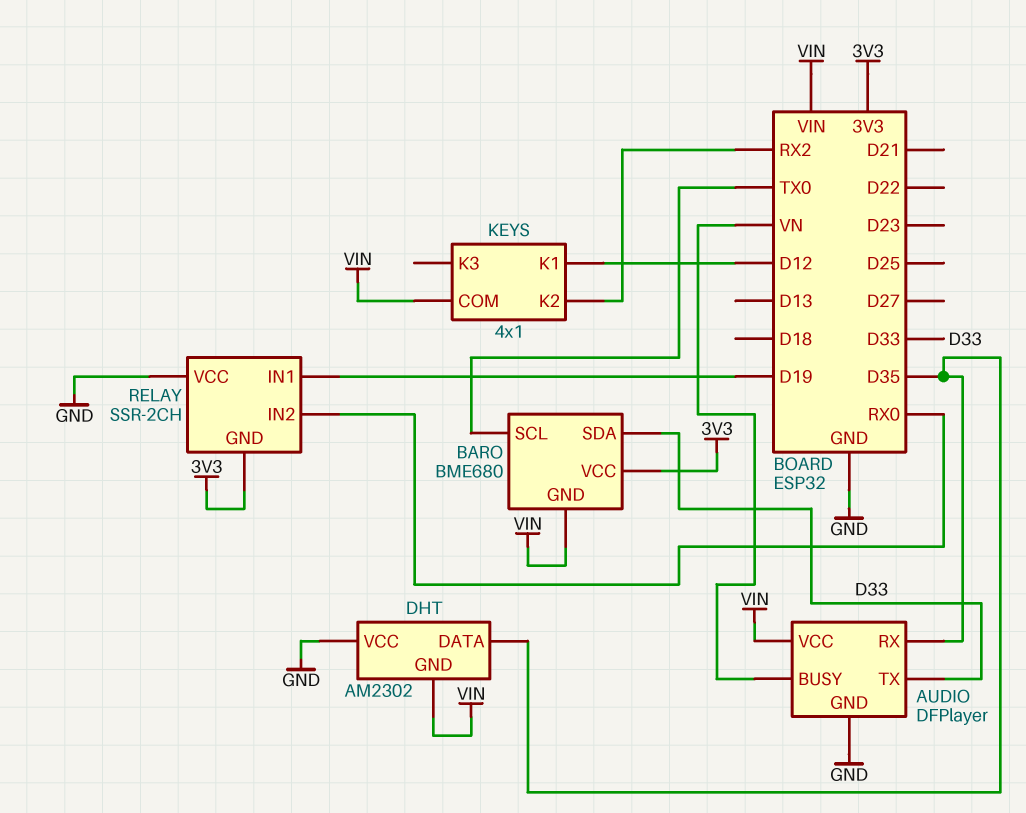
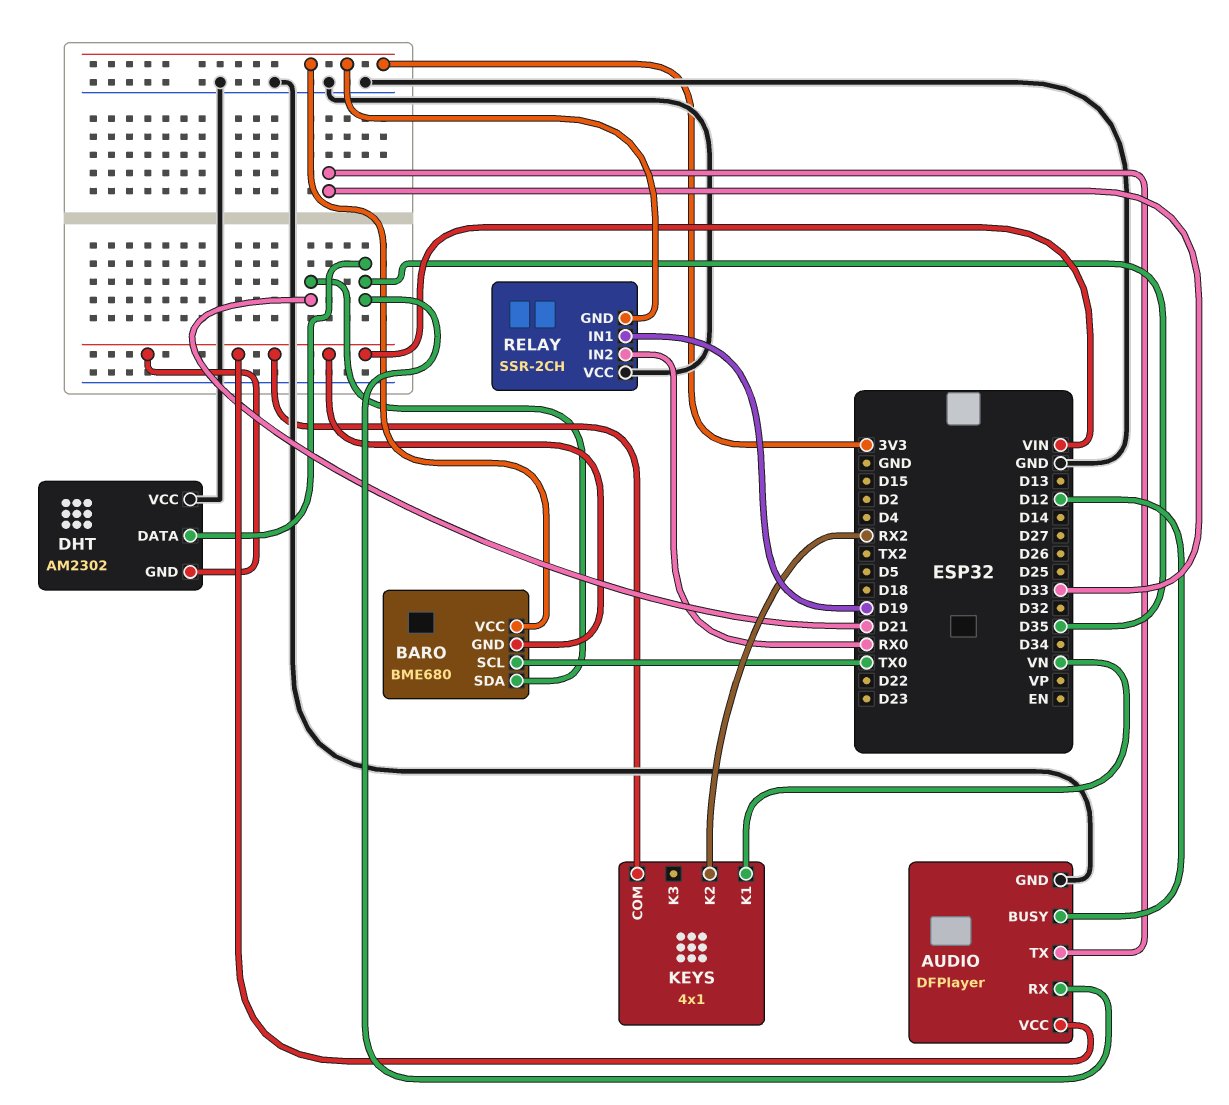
AUDIO pin BUSY: VN -> D12
BARO pin SDA: D33 -> D21
KEYS pin K1: D12 -> VN

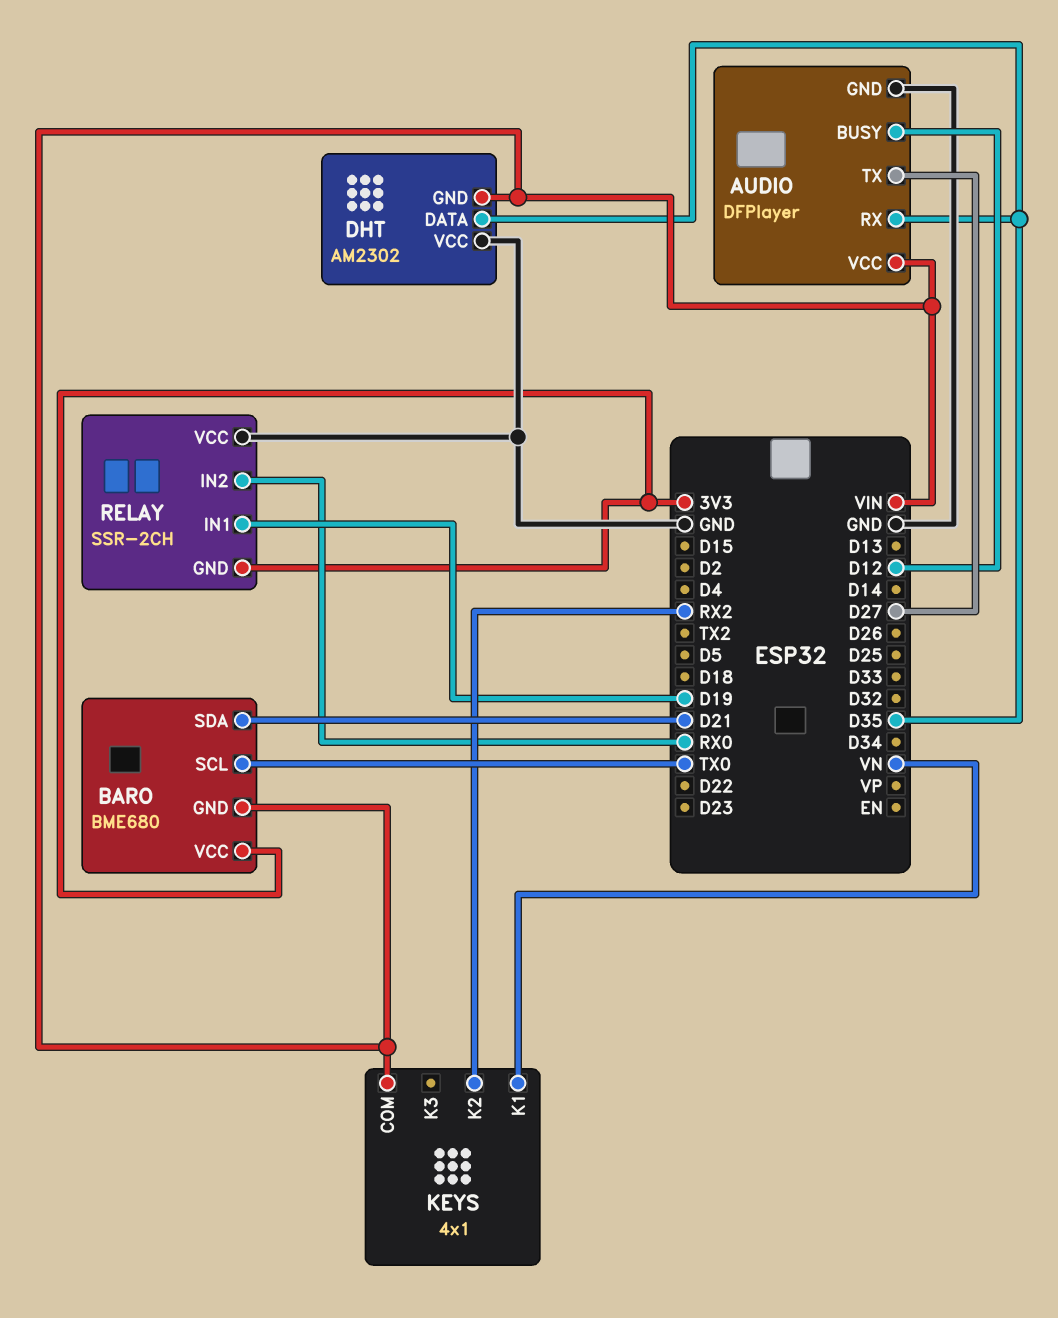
AUDIO pin TX: D33 -> D27

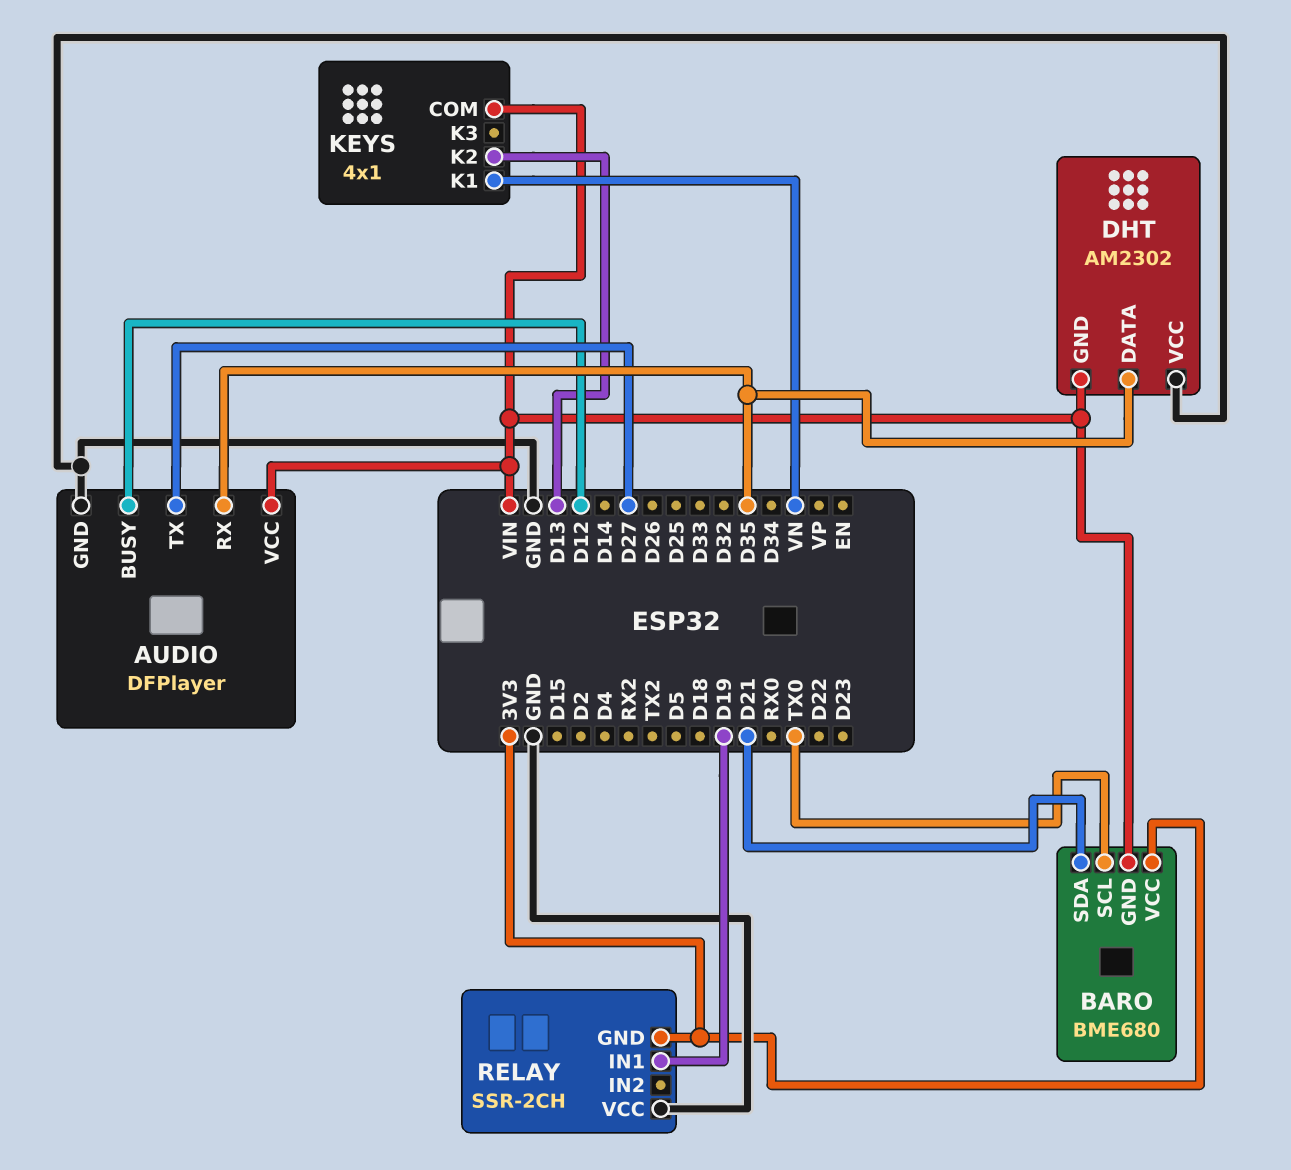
KEYS pin K2: RX2 -> D13
RELAY pin IN2: RX0 -> none

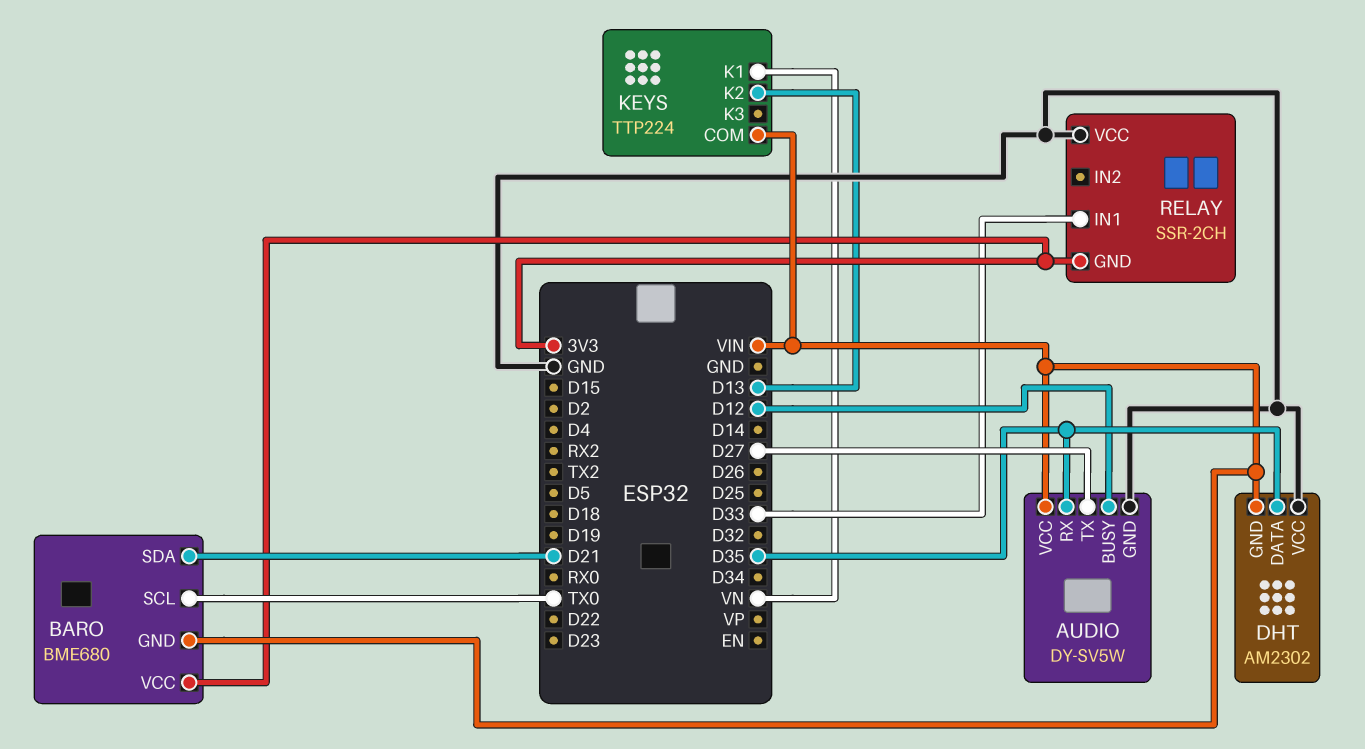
AUDIO: DFPlayer -> DY-SV5W
KEYS: 4x1 -> TTP224
RELAY pin IN1: D19 -> D33

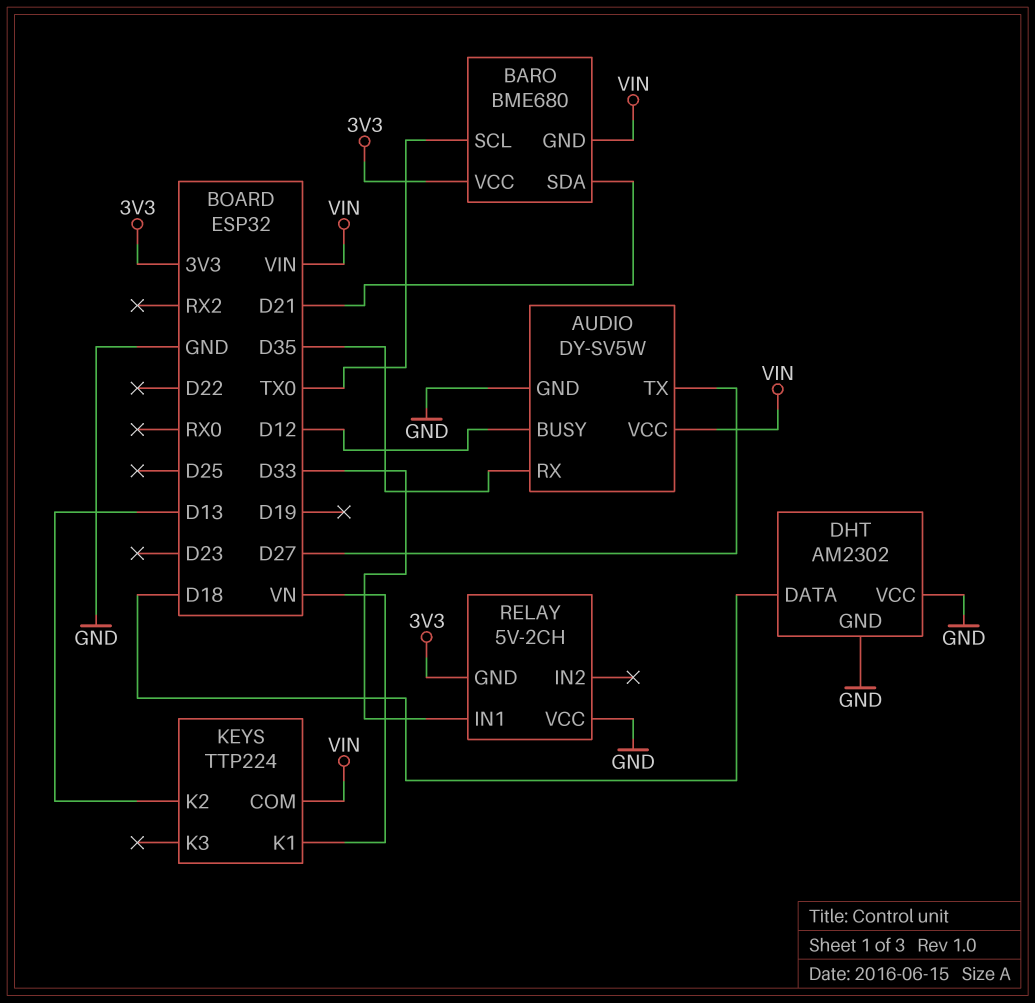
DHT pin DATA: D35 -> D18
DHT pin GND: VIN -> GND
RELAY: SSR-2CH -> 5V-2CH

